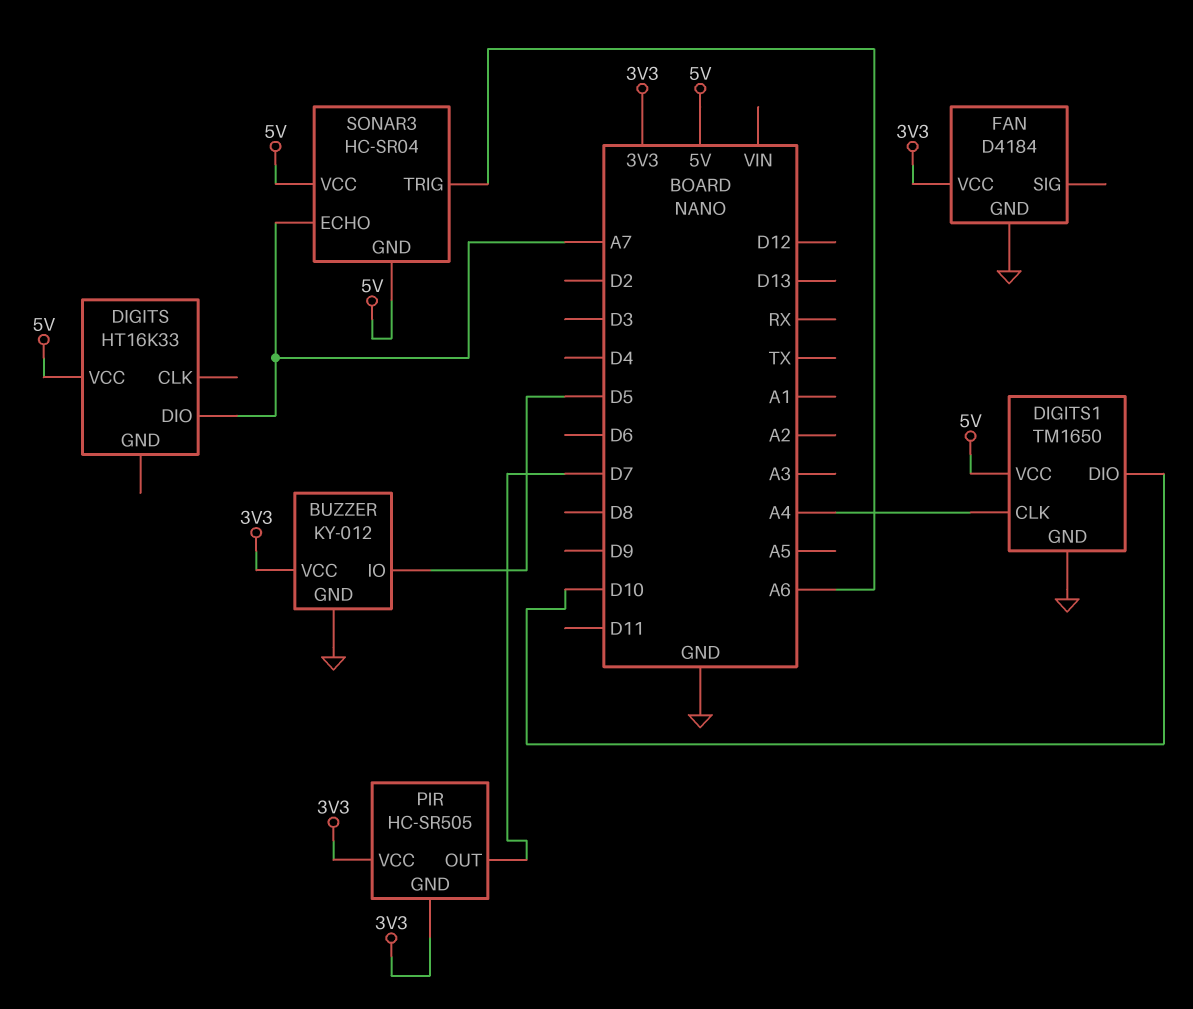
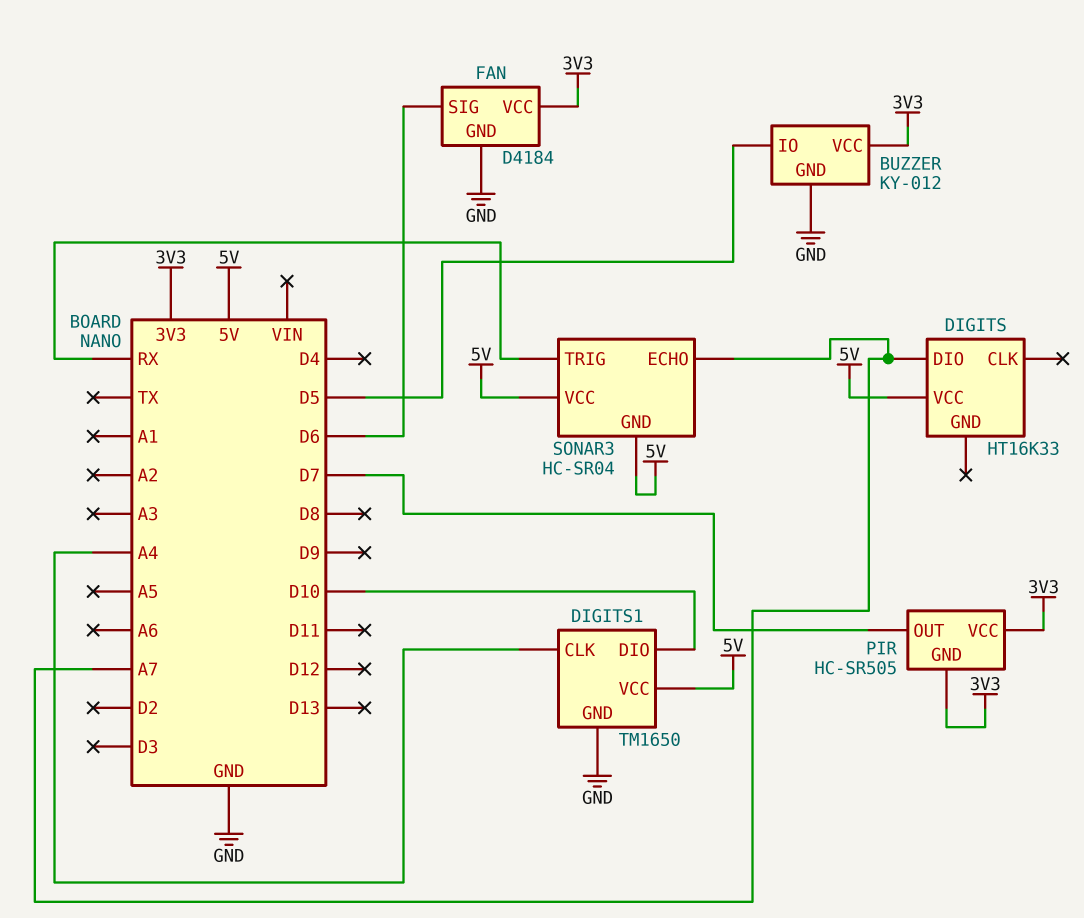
FAN pin SIG: none -> D6
SONAR3 pin TRIG: A6 -> RX

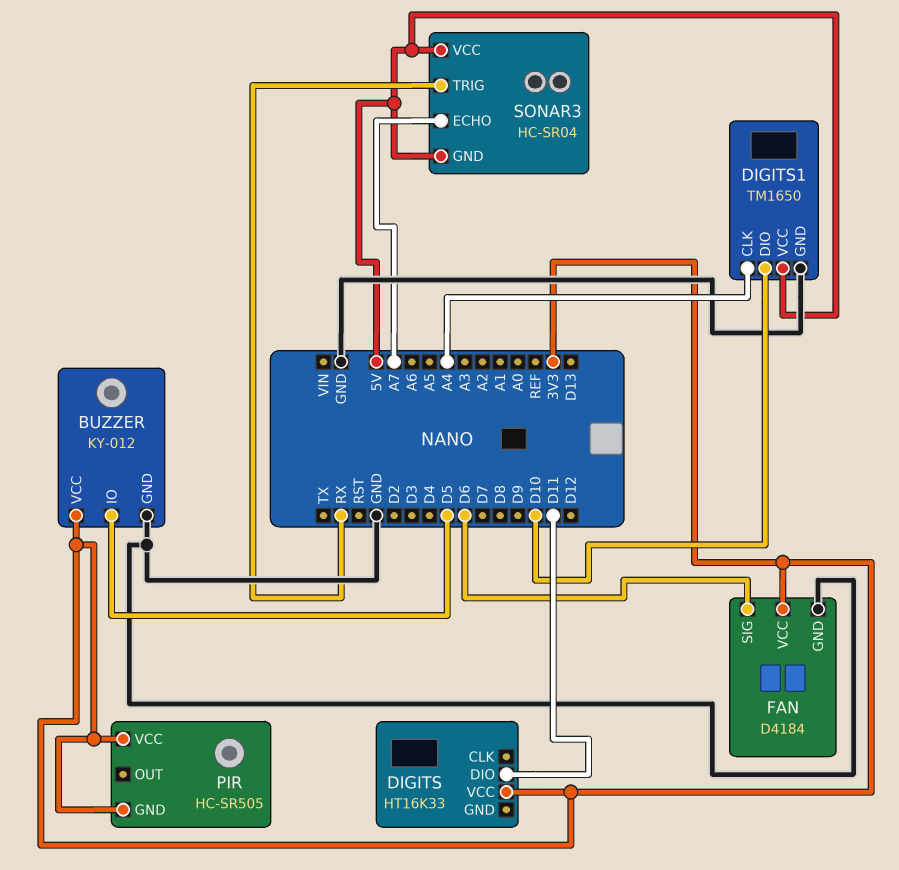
DIGITS pin DIO: A7 -> D11
DIGITS pin VCC: 5V -> 3V3
PIR pin OUT: D7 -> none

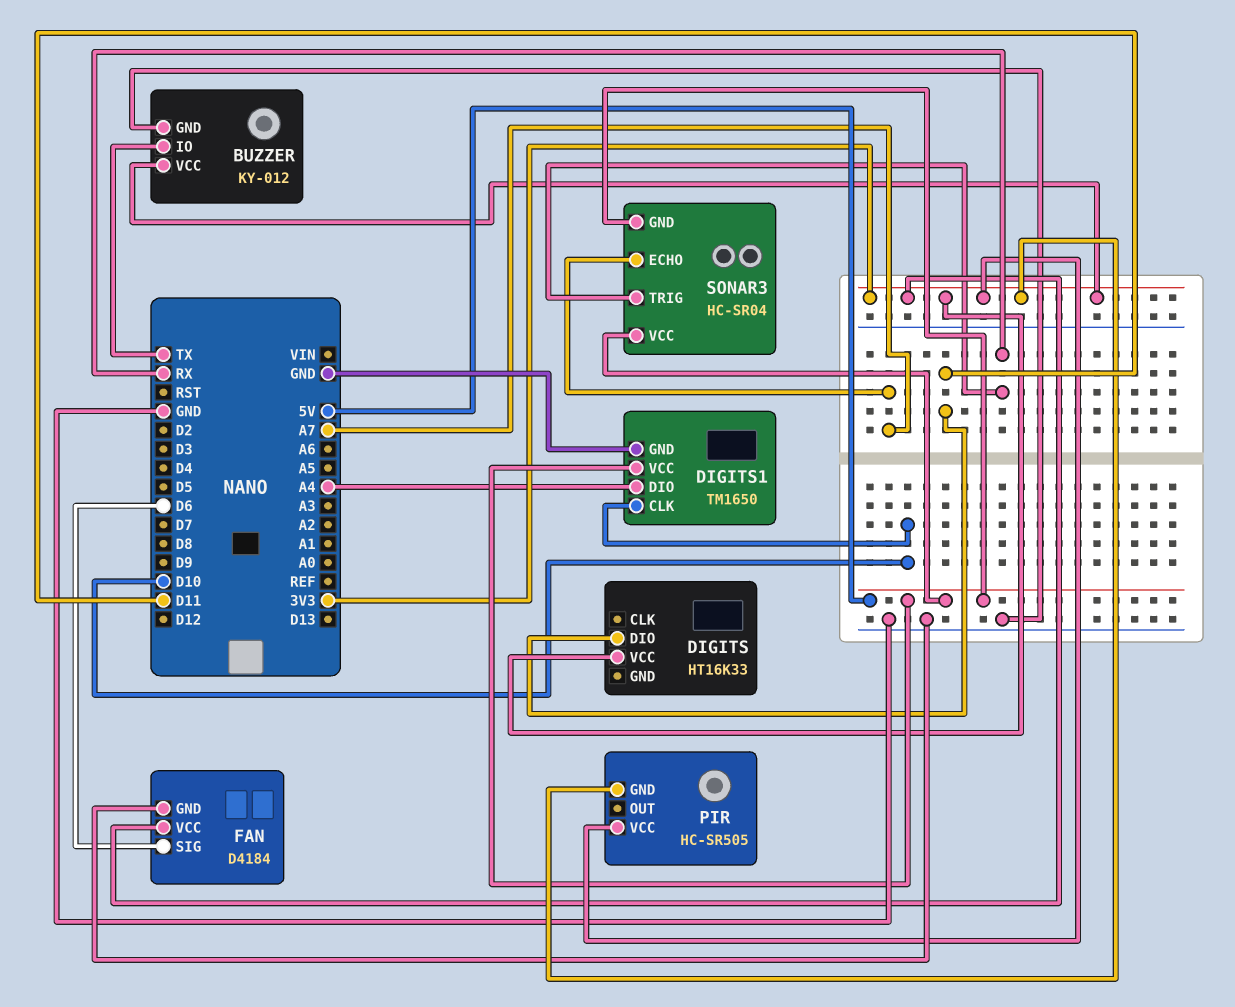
BUZZER pin IO: D5 -> TX
DIGITS1 pin CLK: A4 -> D10
DIGITS1 pin DIO: D10 -> A4

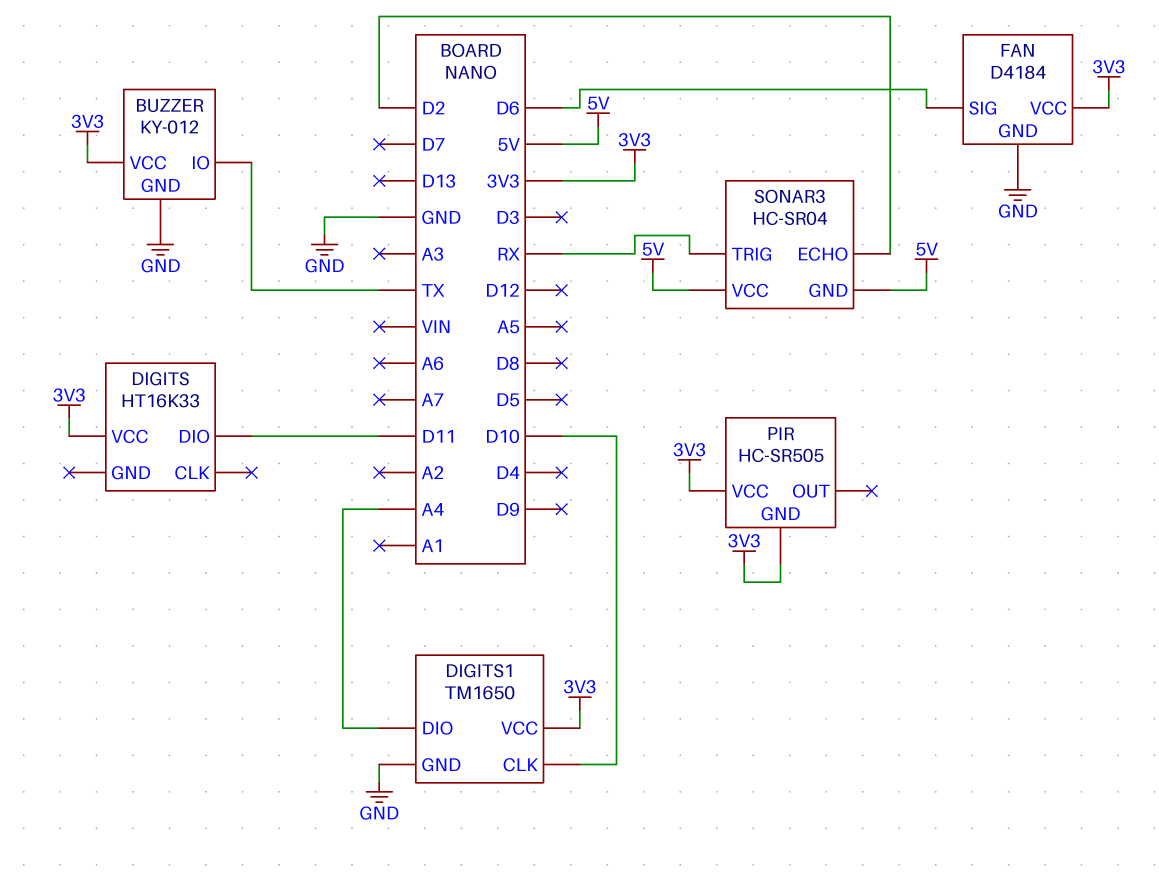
DIGITS1 pin VCC: 5V -> 3V3
SONAR3 pin ECHO: A7 -> D2

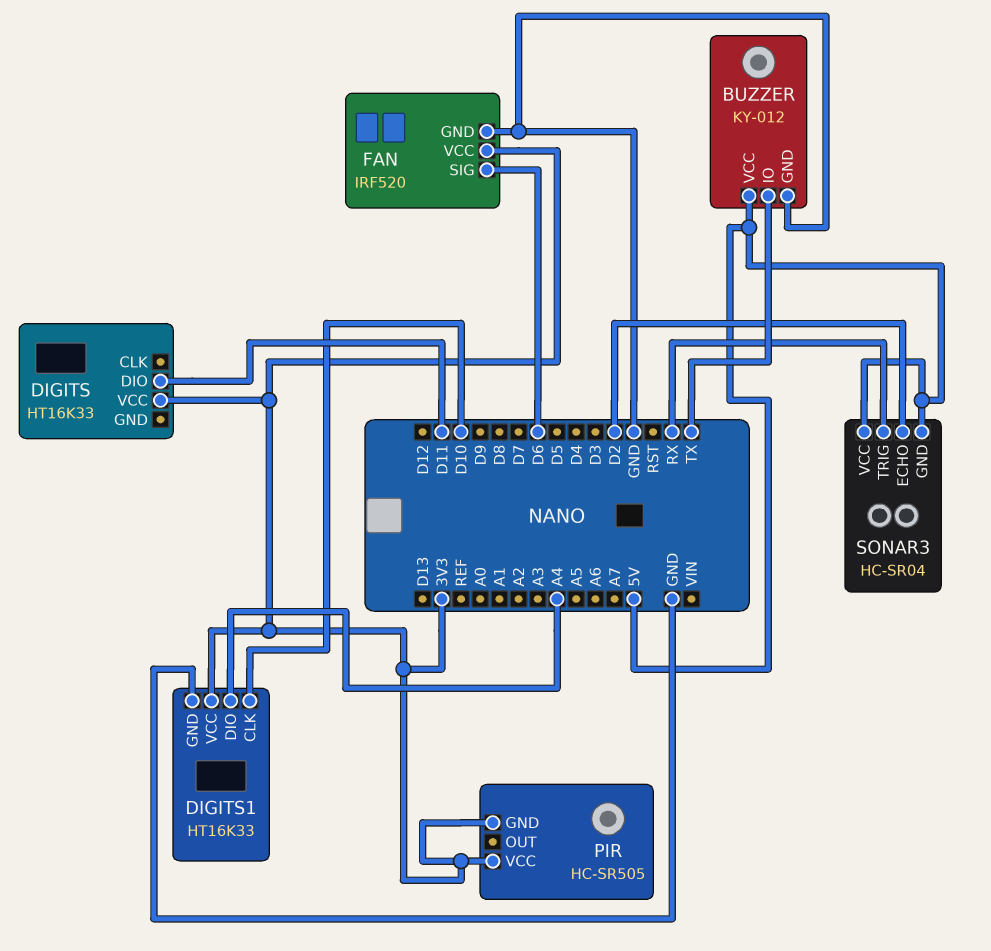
BUZZER pin VCC: 3V3 -> 5V
DIGITS1: TM1650 -> HT16K33
FAN: D4184 -> IRF520

